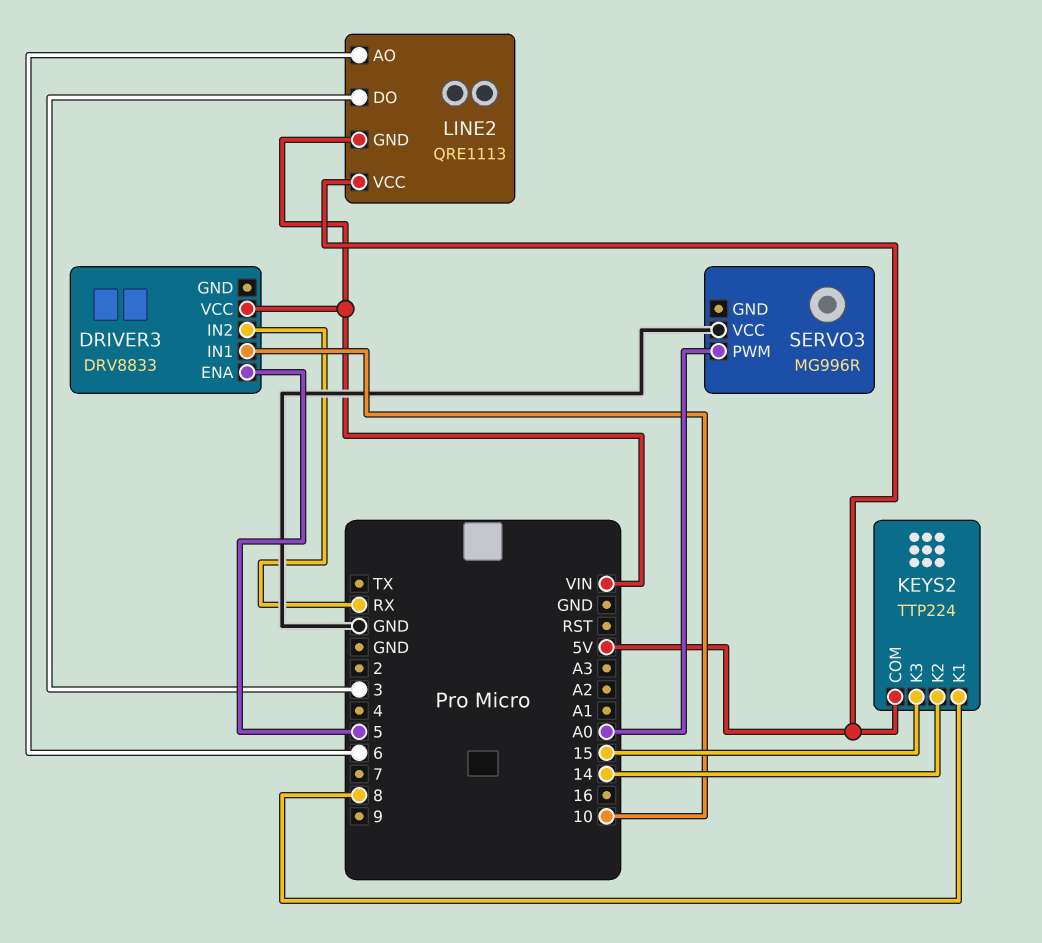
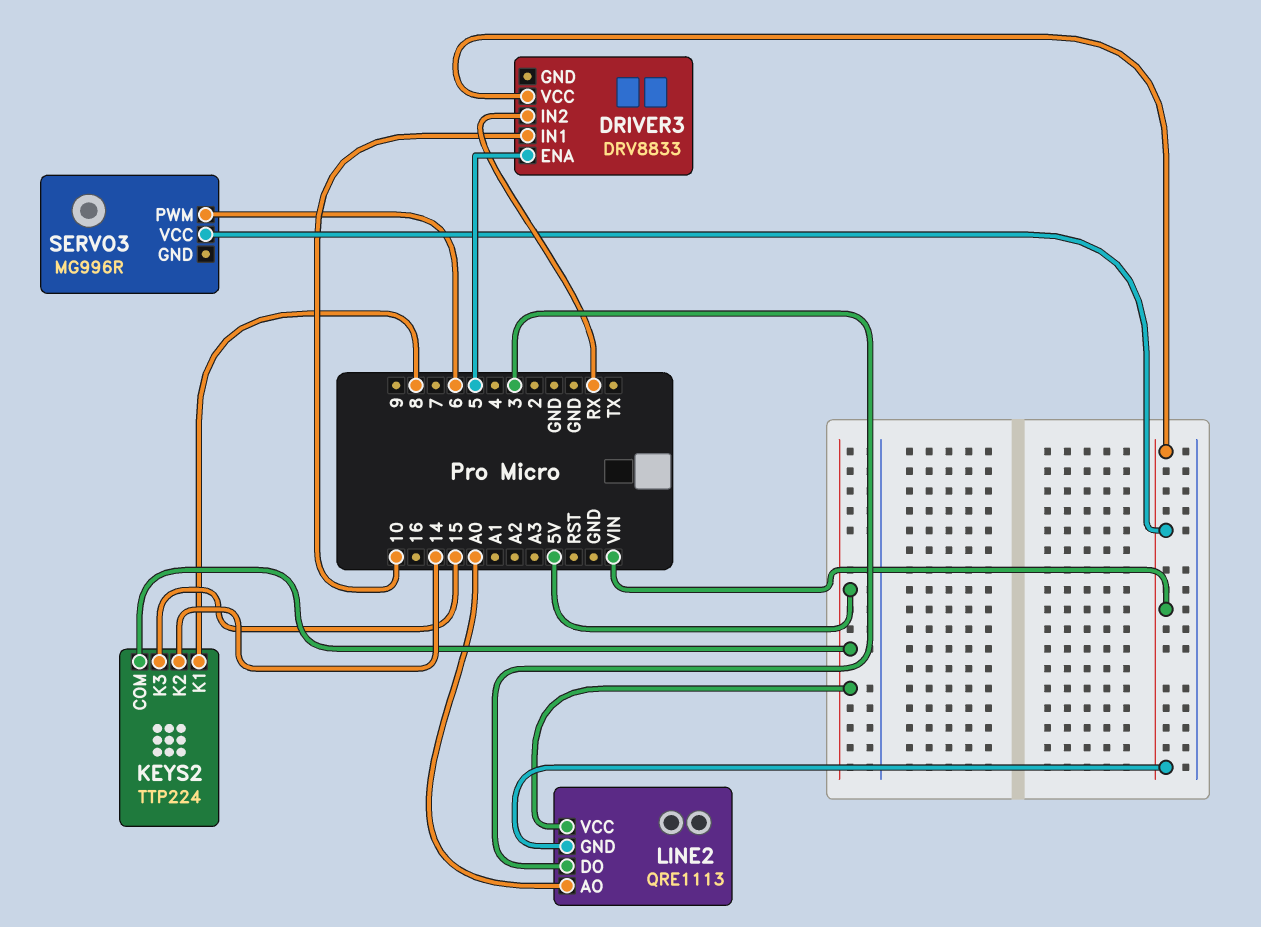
LINE2 pin AO: 6 -> A0
SERVO3 pin PWM: A0 -> 6
SERVO3 pin VCC: GND -> VIN

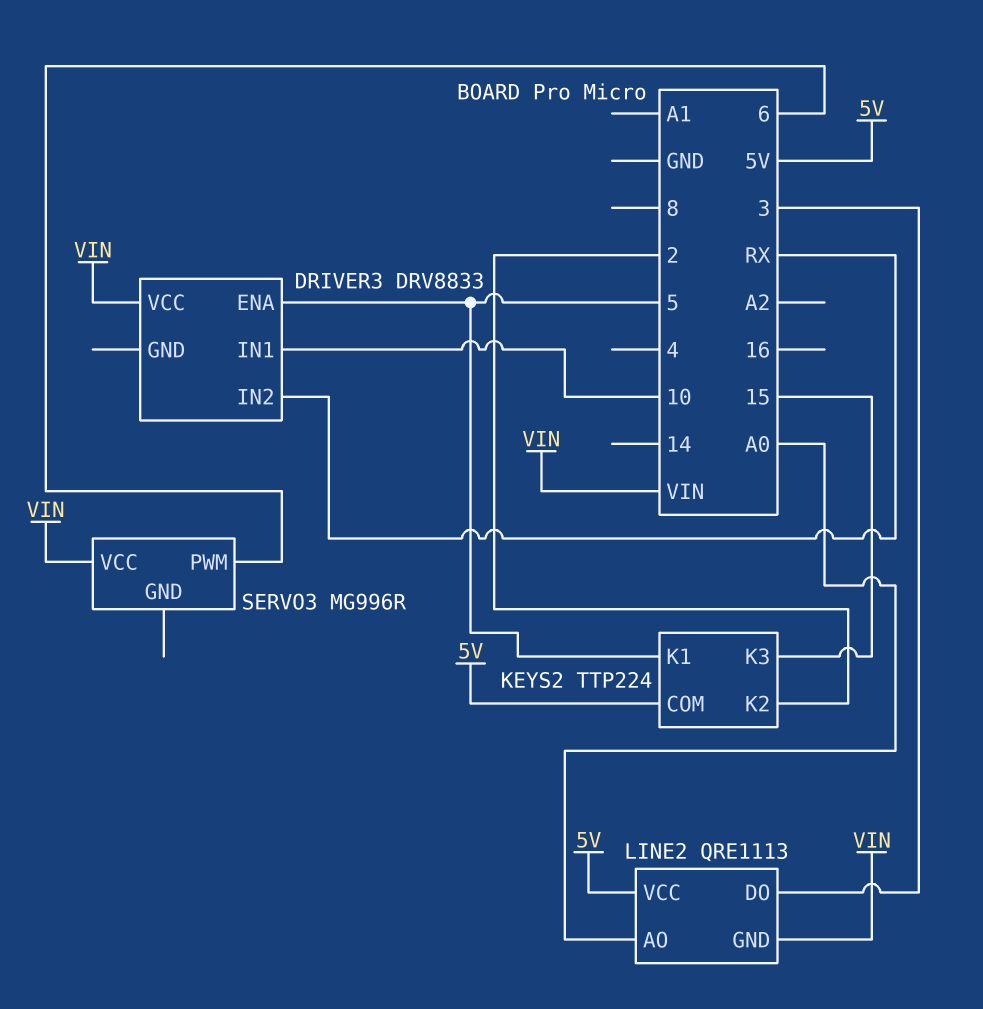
KEYS2 pin K1: 8 -> 5
KEYS2 pin K2: 14 -> 2

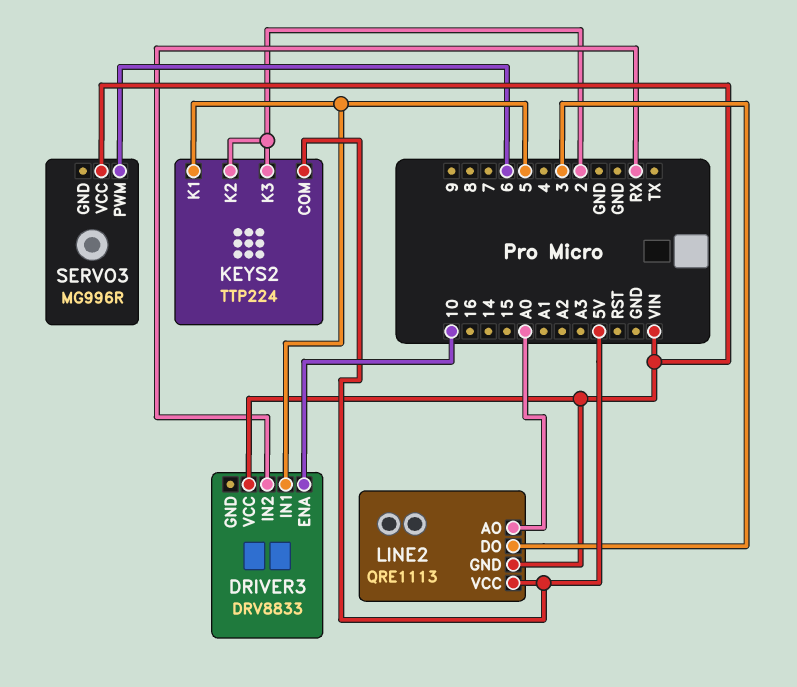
DRIVER3 pin ENA: 5 -> 10
DRIVER3 pin IN1: 10 -> 5
KEYS2 pin K3: 15 -> 2

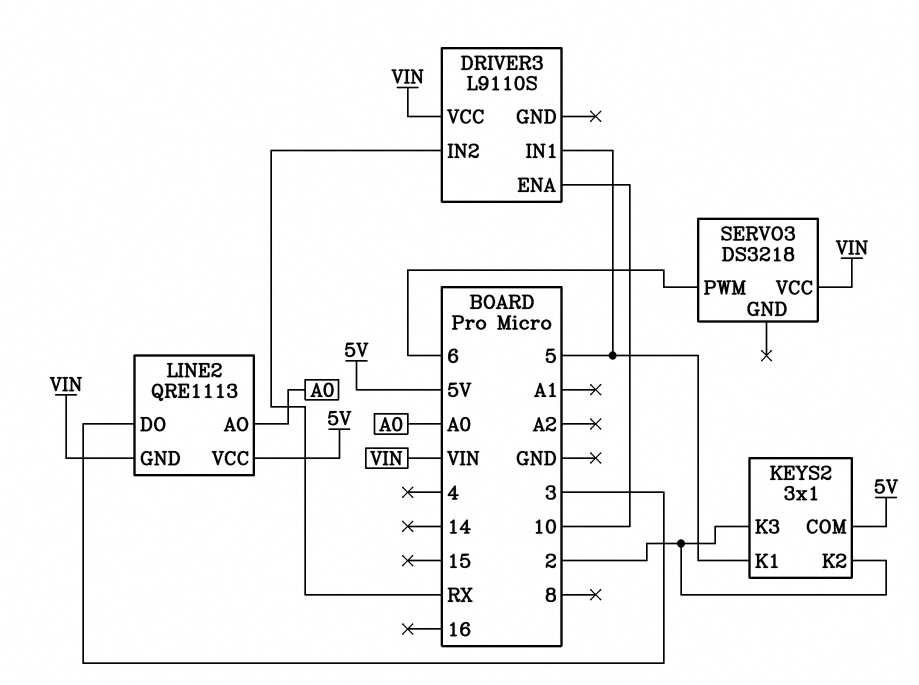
DRIVER3: DRV8833 -> L9110S
KEYS2: TTP224 -> 3x1
SERVO3: MG996R -> DS3218

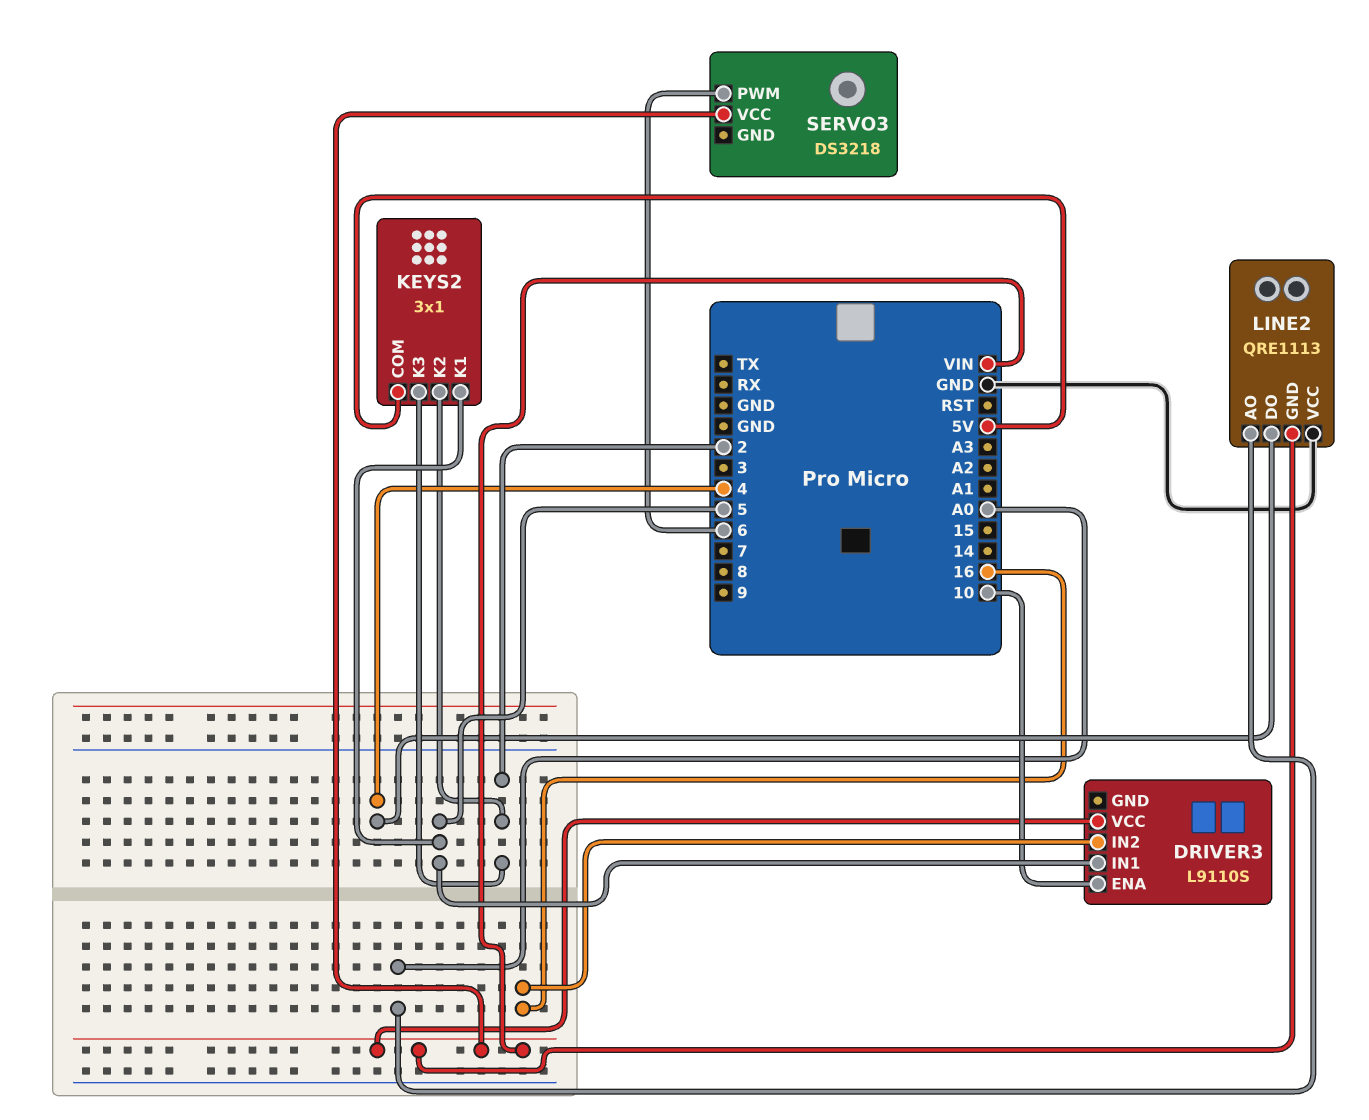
DRIVER3 pin IN2: RX -> 16
LINE2 pin DO: 3 -> 4
LINE2 pin VCC: 5V -> GND

